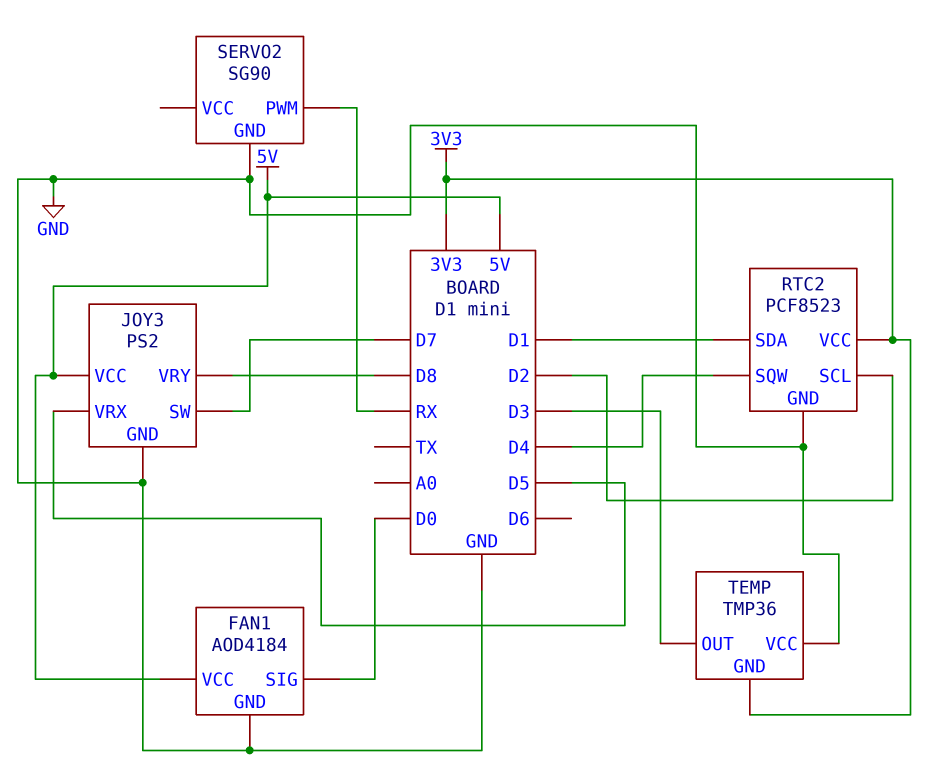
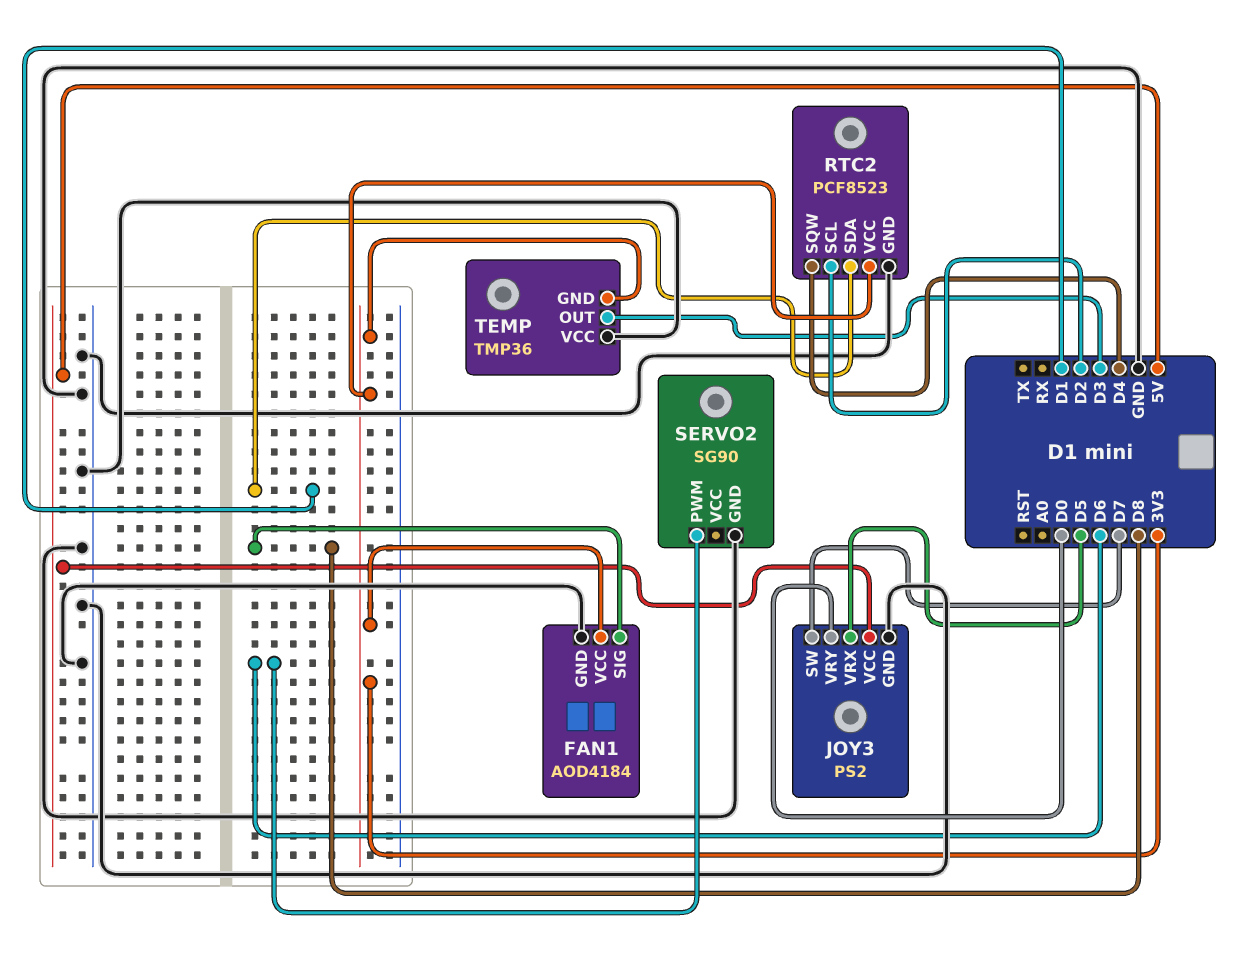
FAN1 pin SIG: D0 -> D8
FAN1 pin VCC: 5V -> 3V3
JOY3 pin VRY: D8 -> D0
SERVO2 pin PWM: RX -> D6

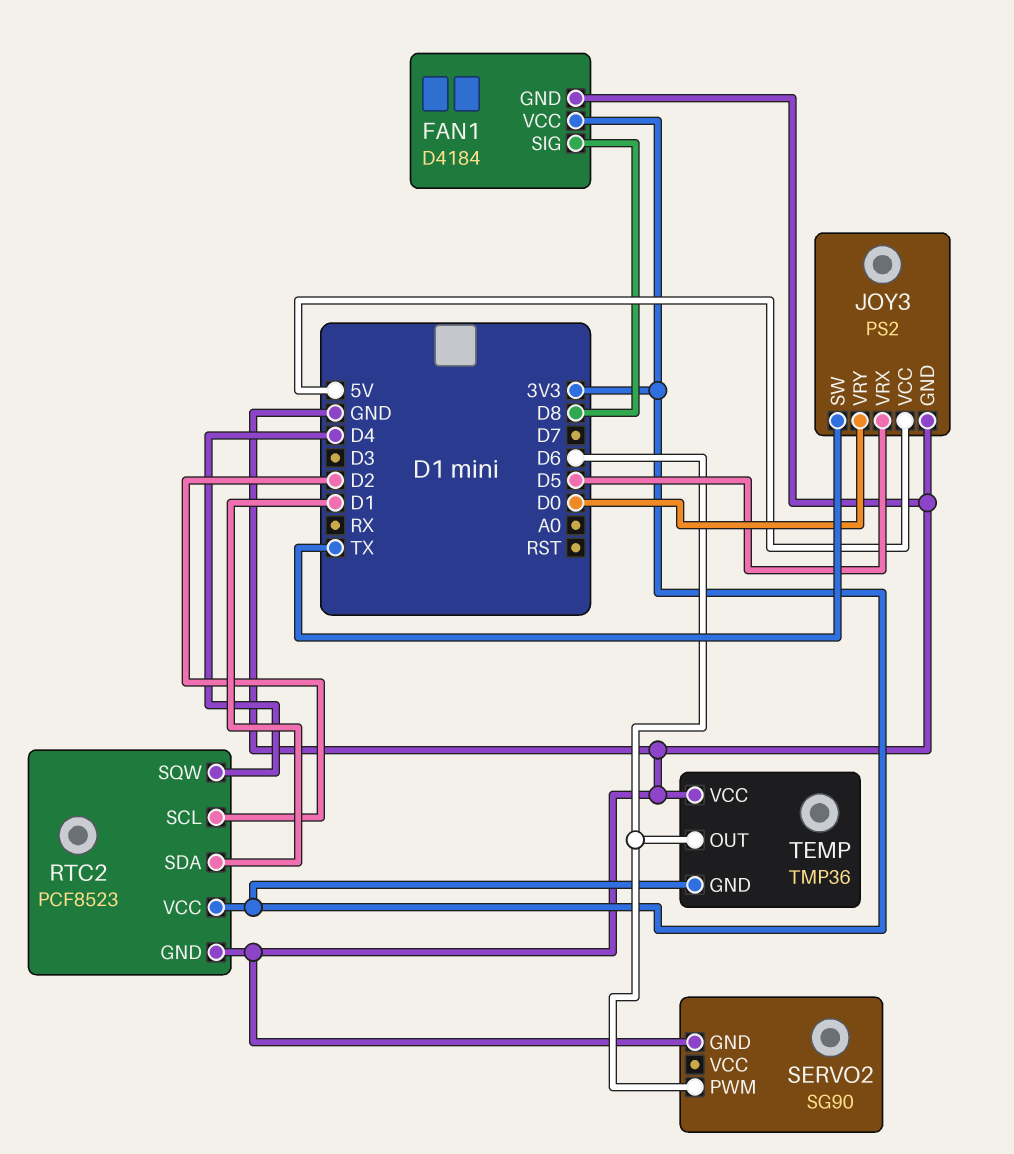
FAN1: AOD4184 -> D4184
JOY3 pin SW: D7 -> TX
TEMP pin OUT: D3 -> D6

